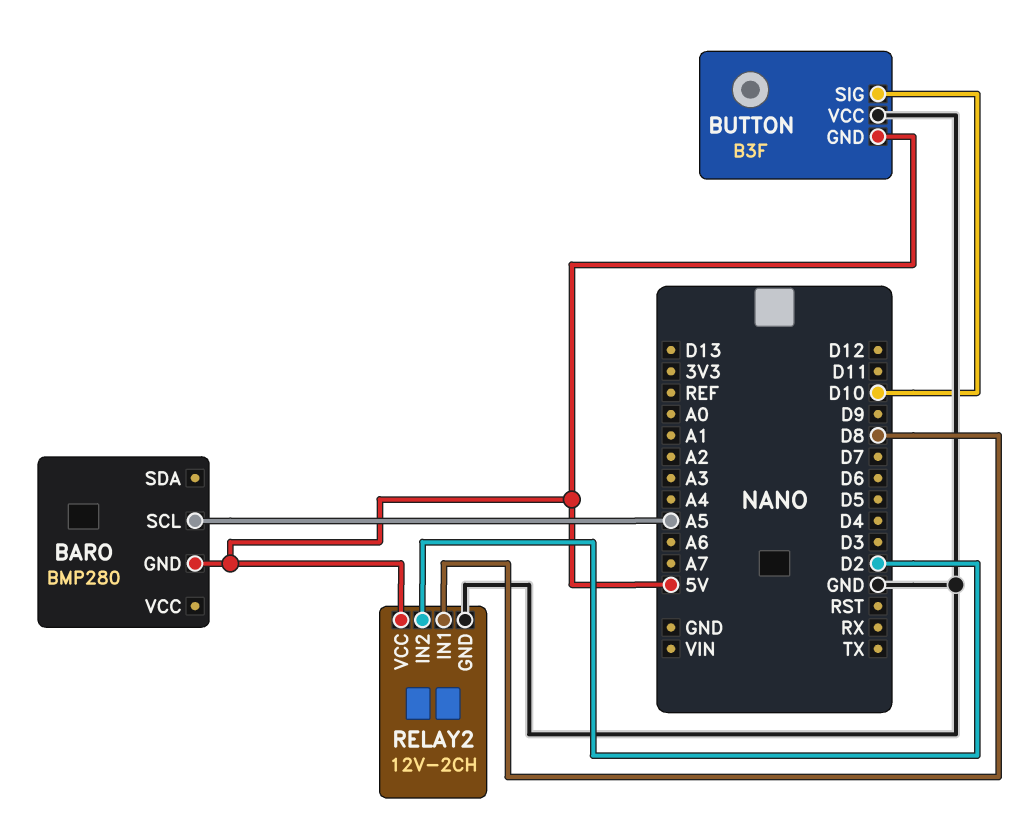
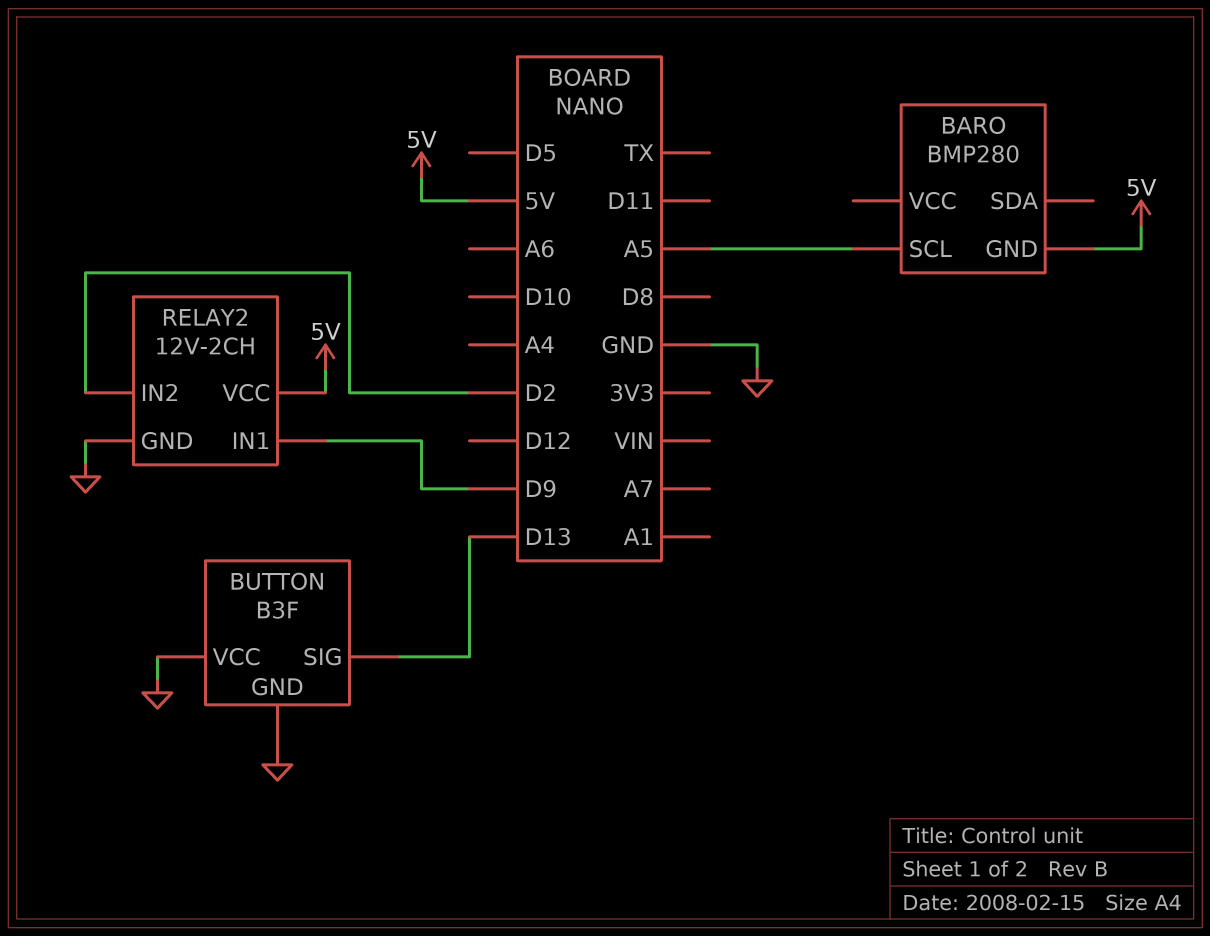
BUTTON pin GND: 5V -> GND
BUTTON pin SIG: D10 -> D13
RELAY2 pin IN1: D8 -> D9

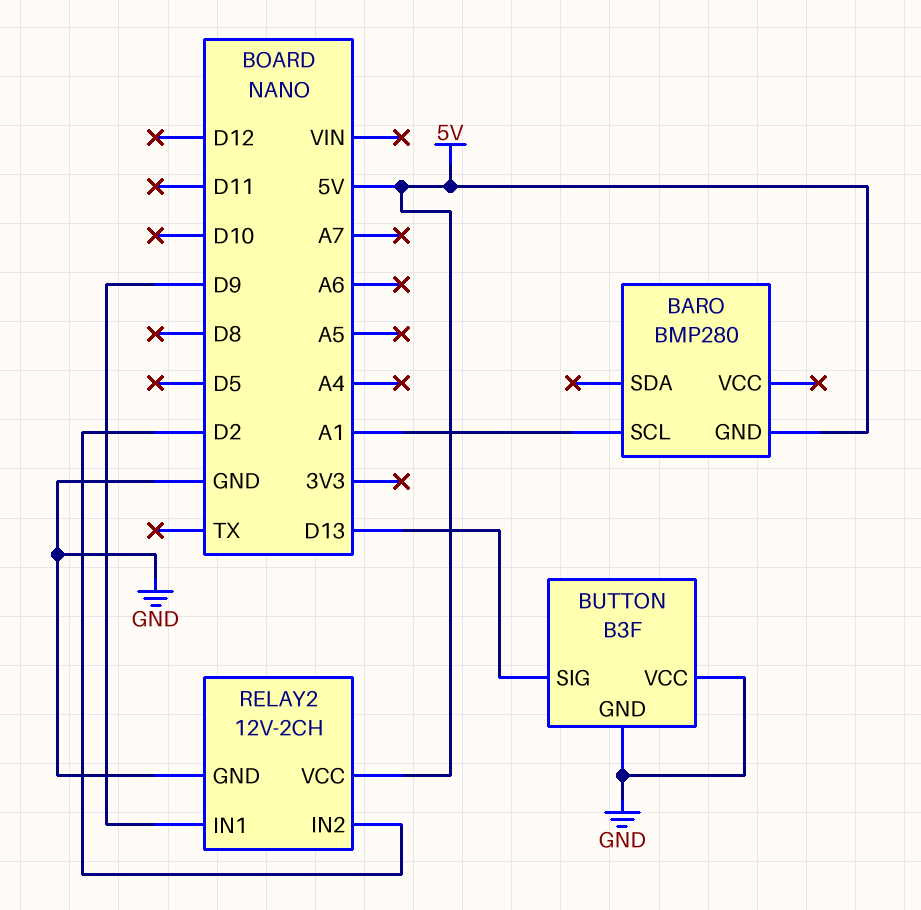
BARO pin SCL: A5 -> A1

